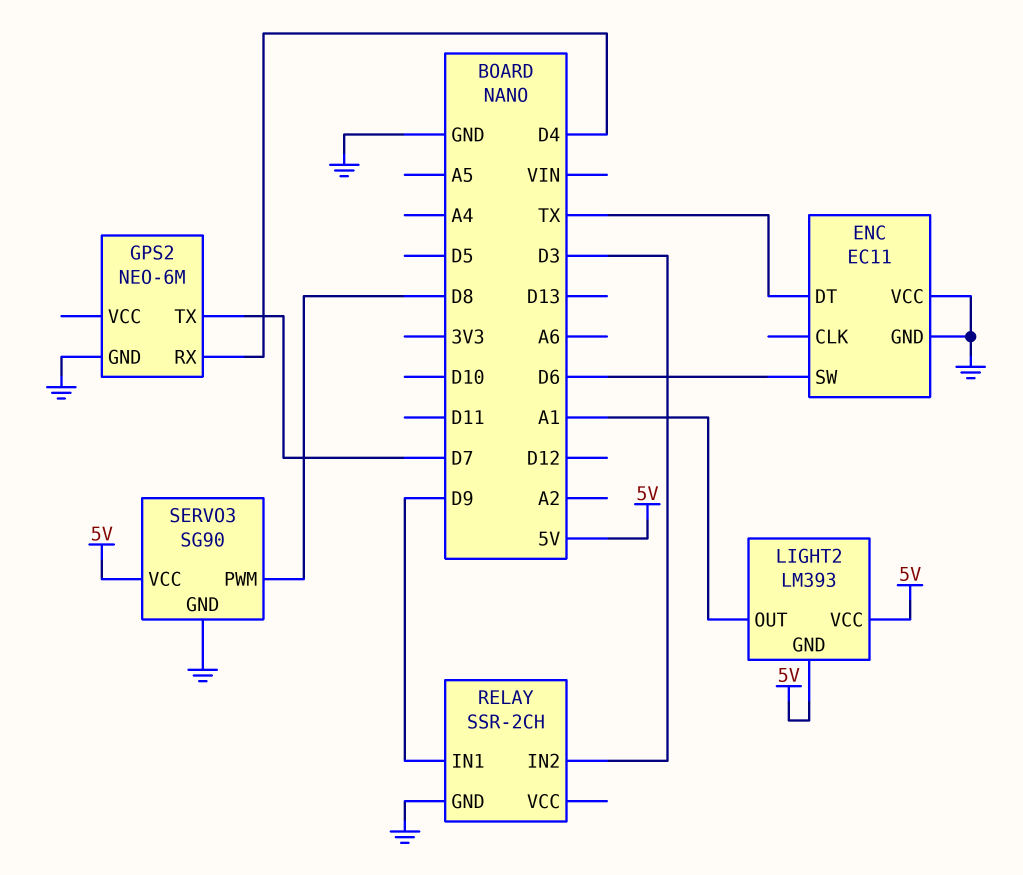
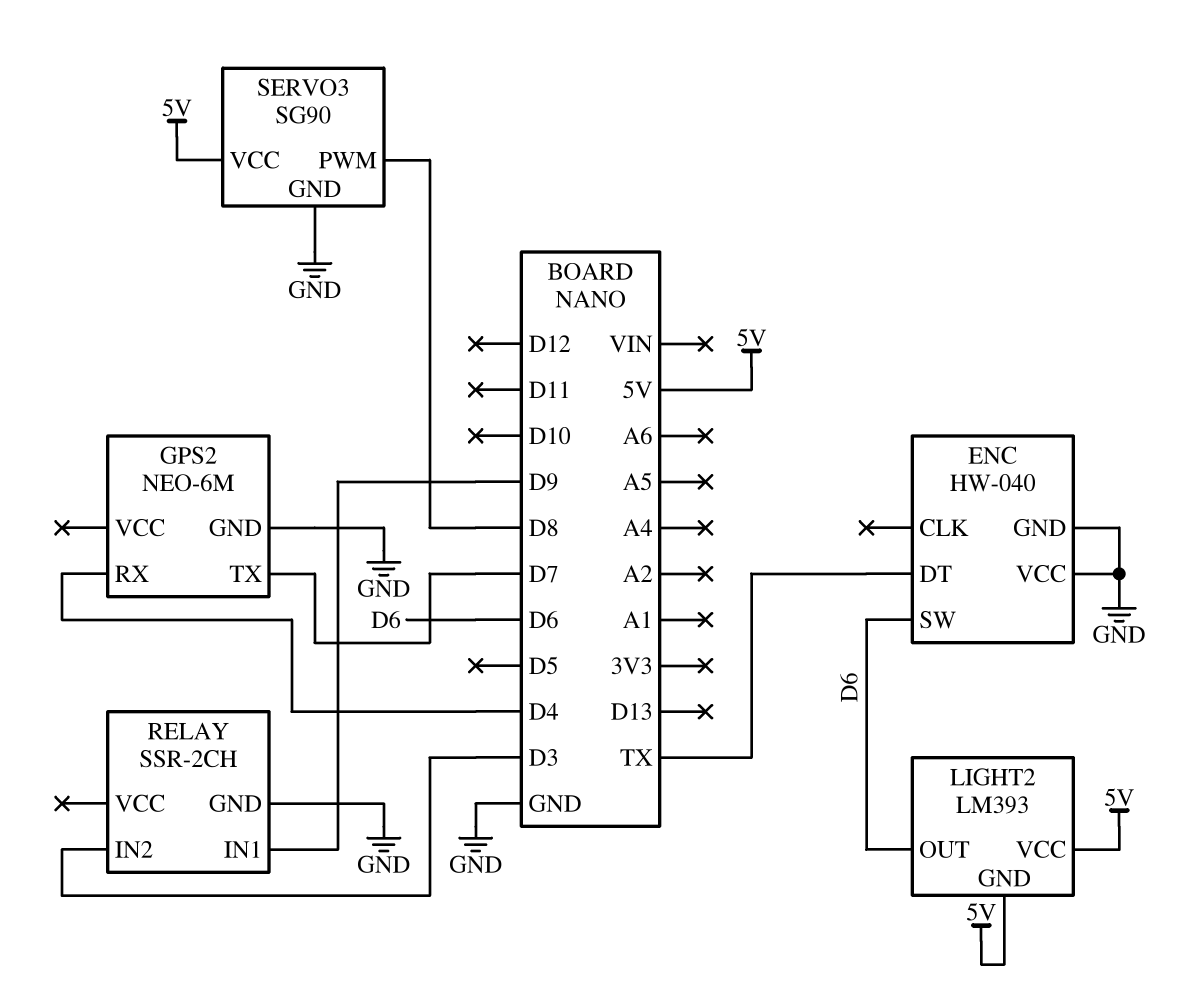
ENC: EC11 -> HW-040
LIGHT2 pin OUT: A1 -> D6

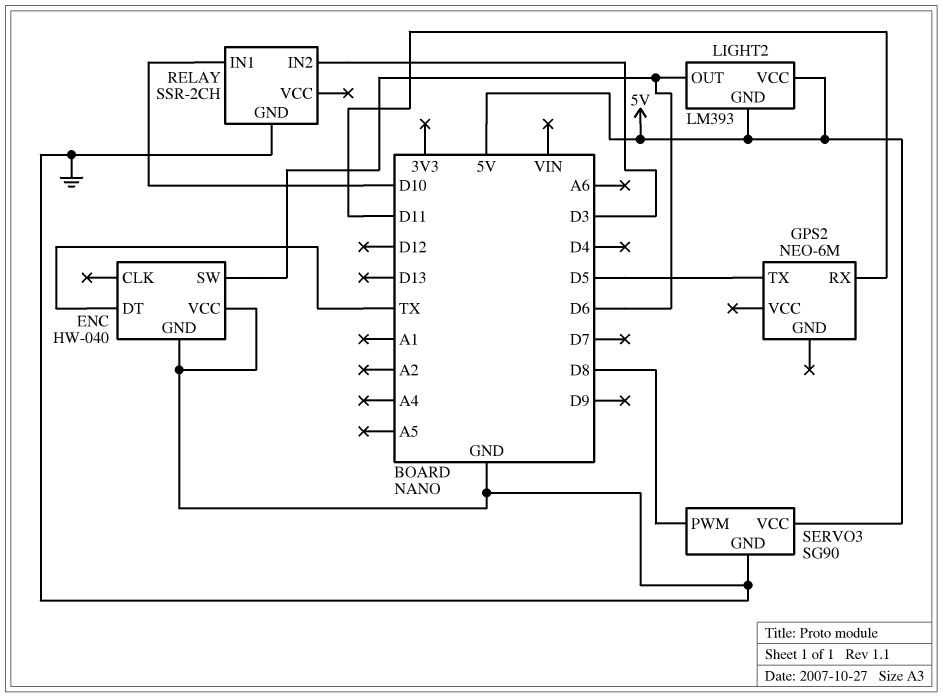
GPS2 pin GND: GND -> none
GPS2 pin RX: D4 -> D11
GPS2 pin TX: D7 -> D5
RELAY pin IN1: D9 -> D10

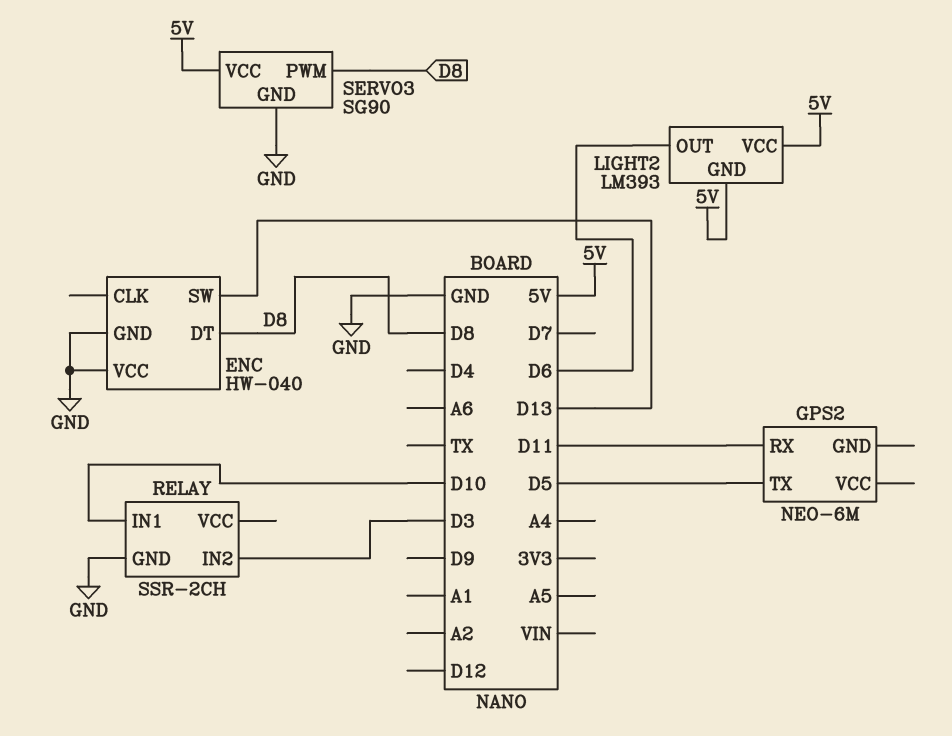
ENC pin DT: TX -> D8
ENC pin SW: D6 -> D13

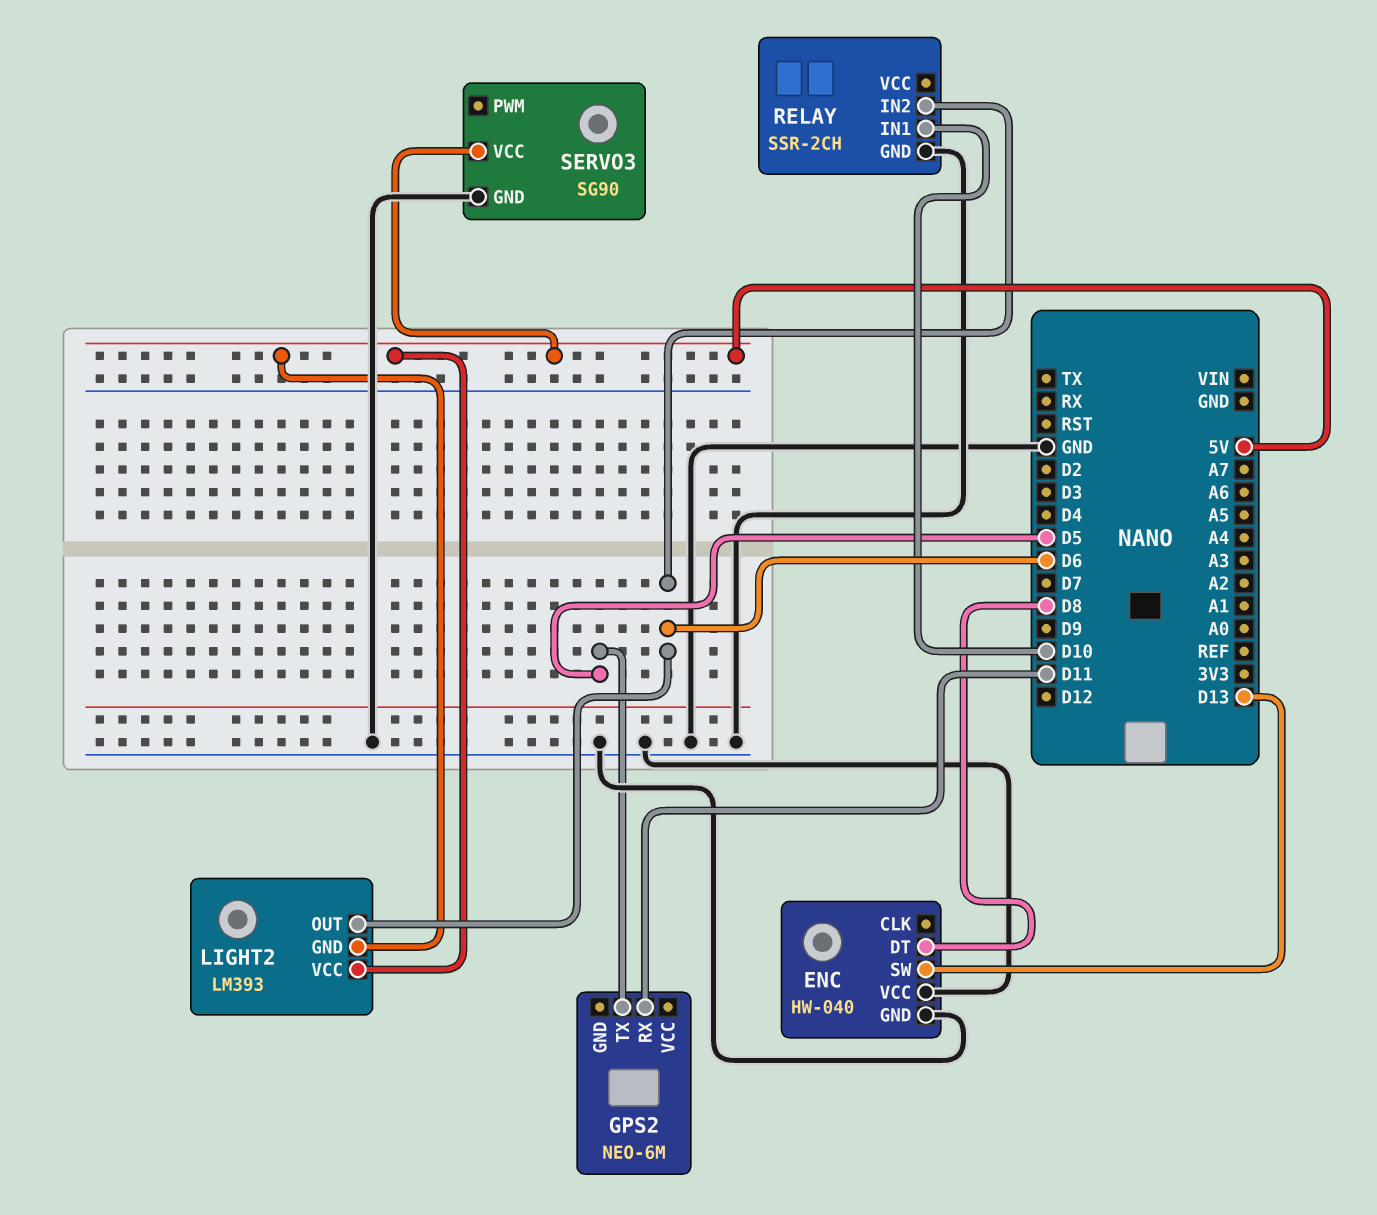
RELAY pin IN2: D3 -> D6
SERVO3 pin PWM: D8 -> none

